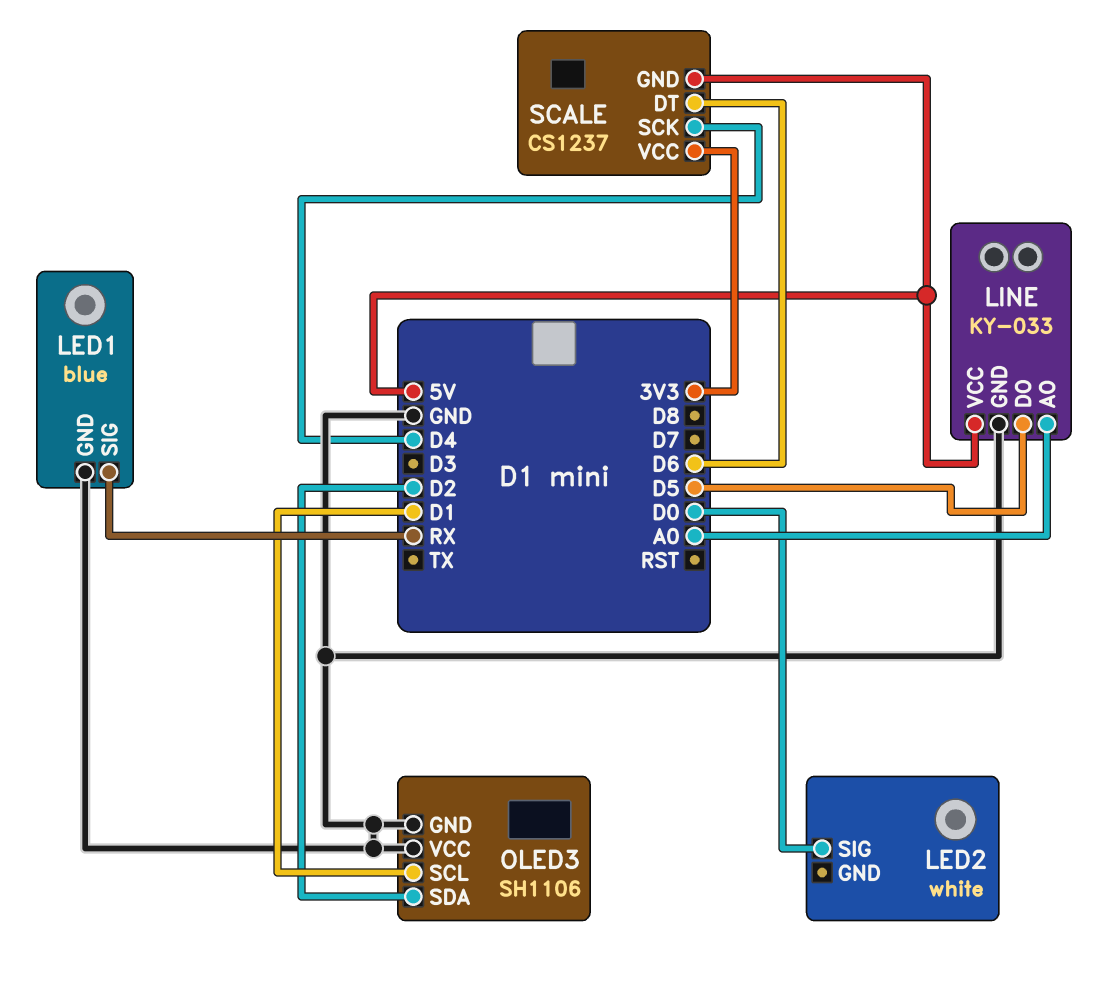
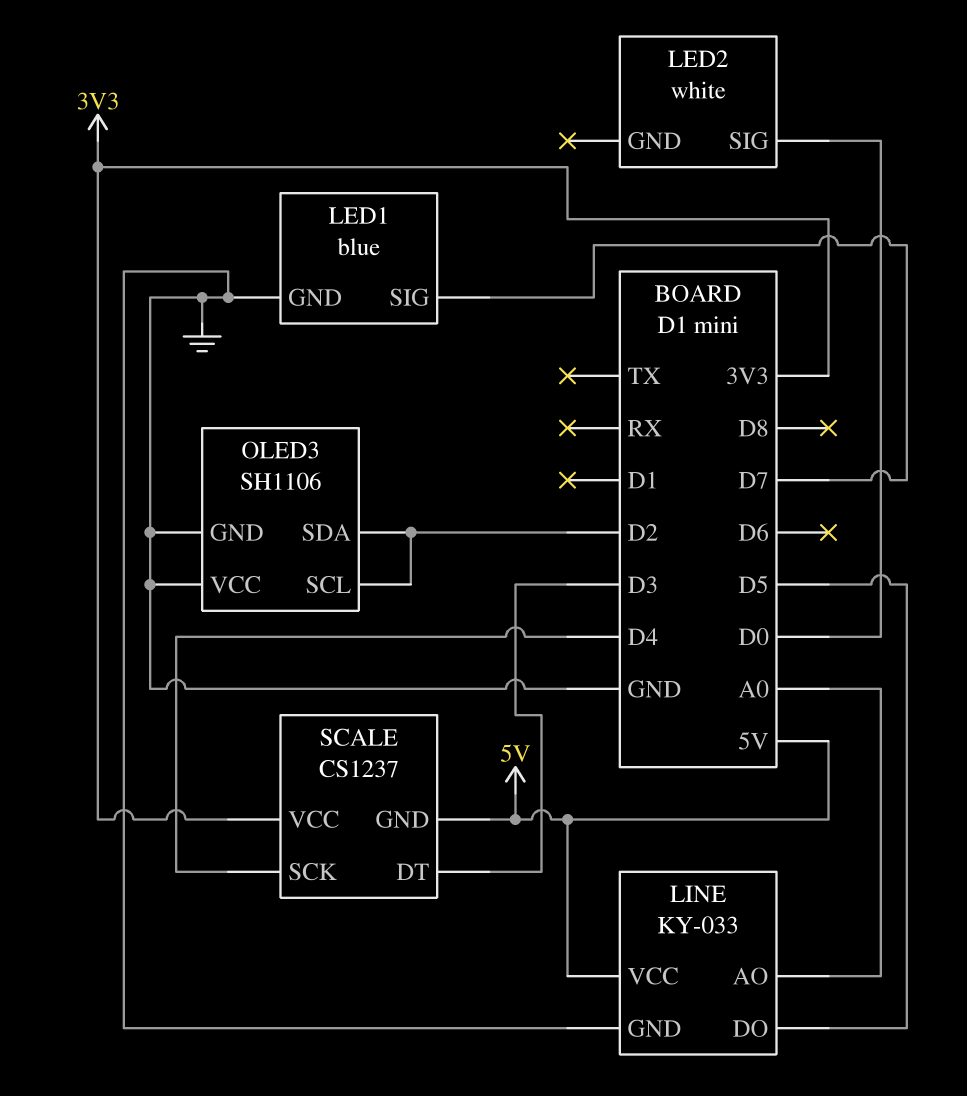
LED1 pin SIG: RX -> D7
OLED3 pin SCL: D1 -> D2
SCALE pin DT: D6 -> D3

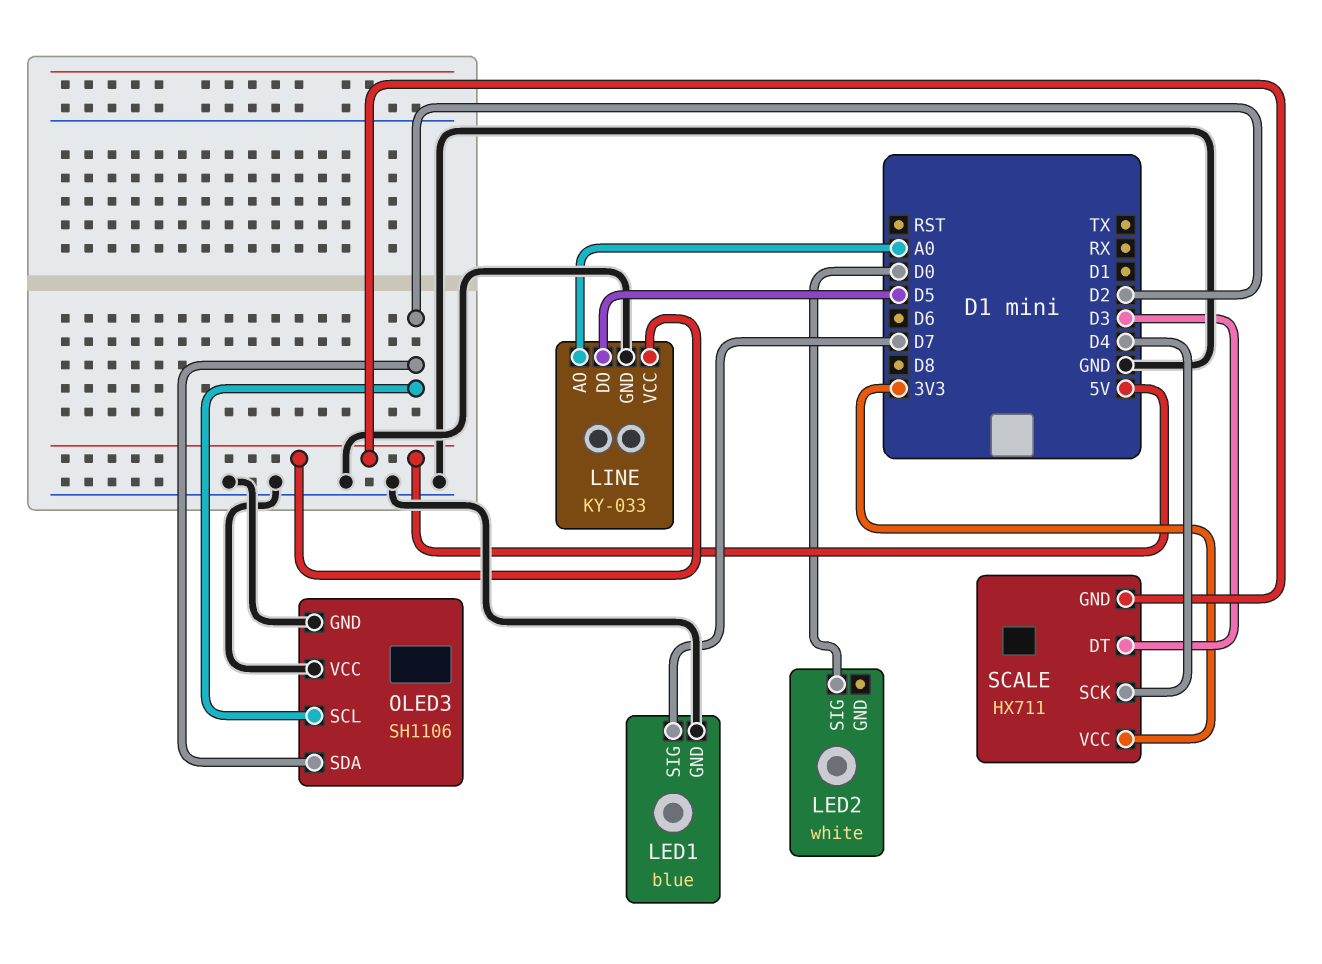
SCALE: CS1237 -> HX711

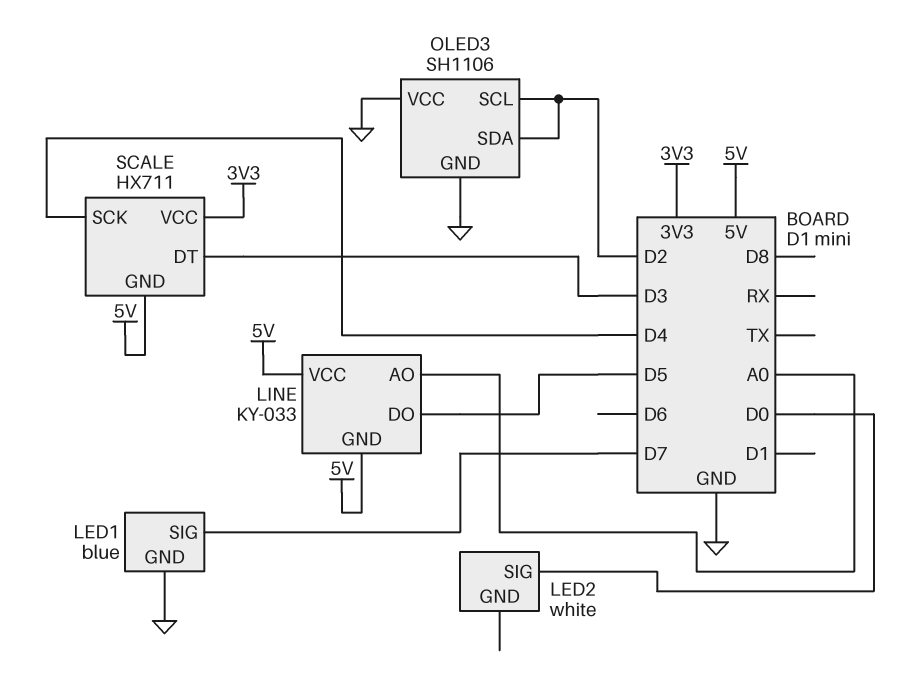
LINE pin GND: GND -> 5V

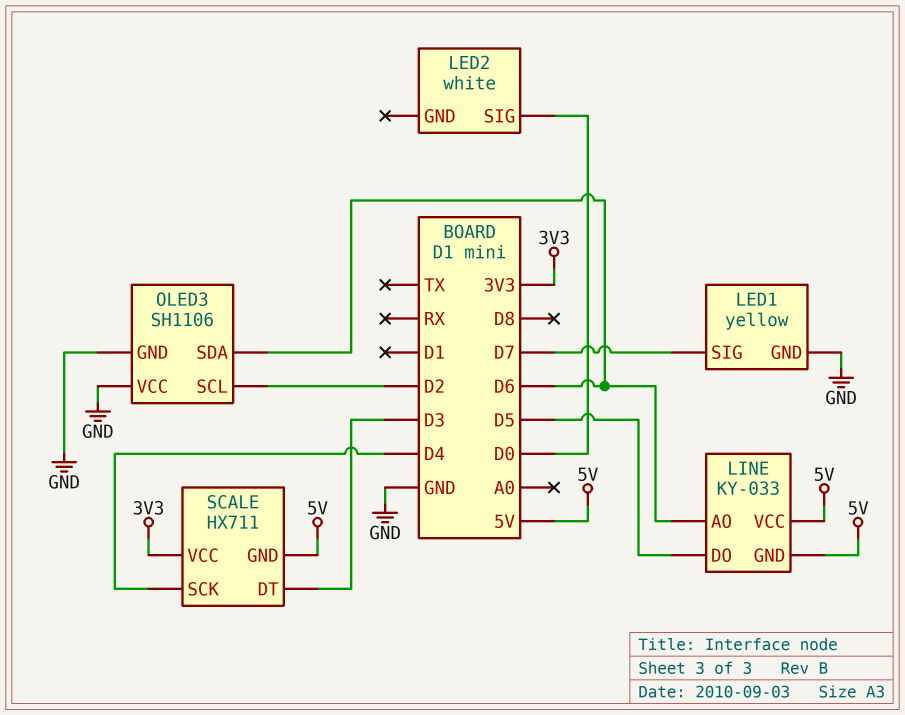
LED1: blue -> yellow
LINE pin AO: A0 -> D6
OLED3 pin SDA: D2 -> D6

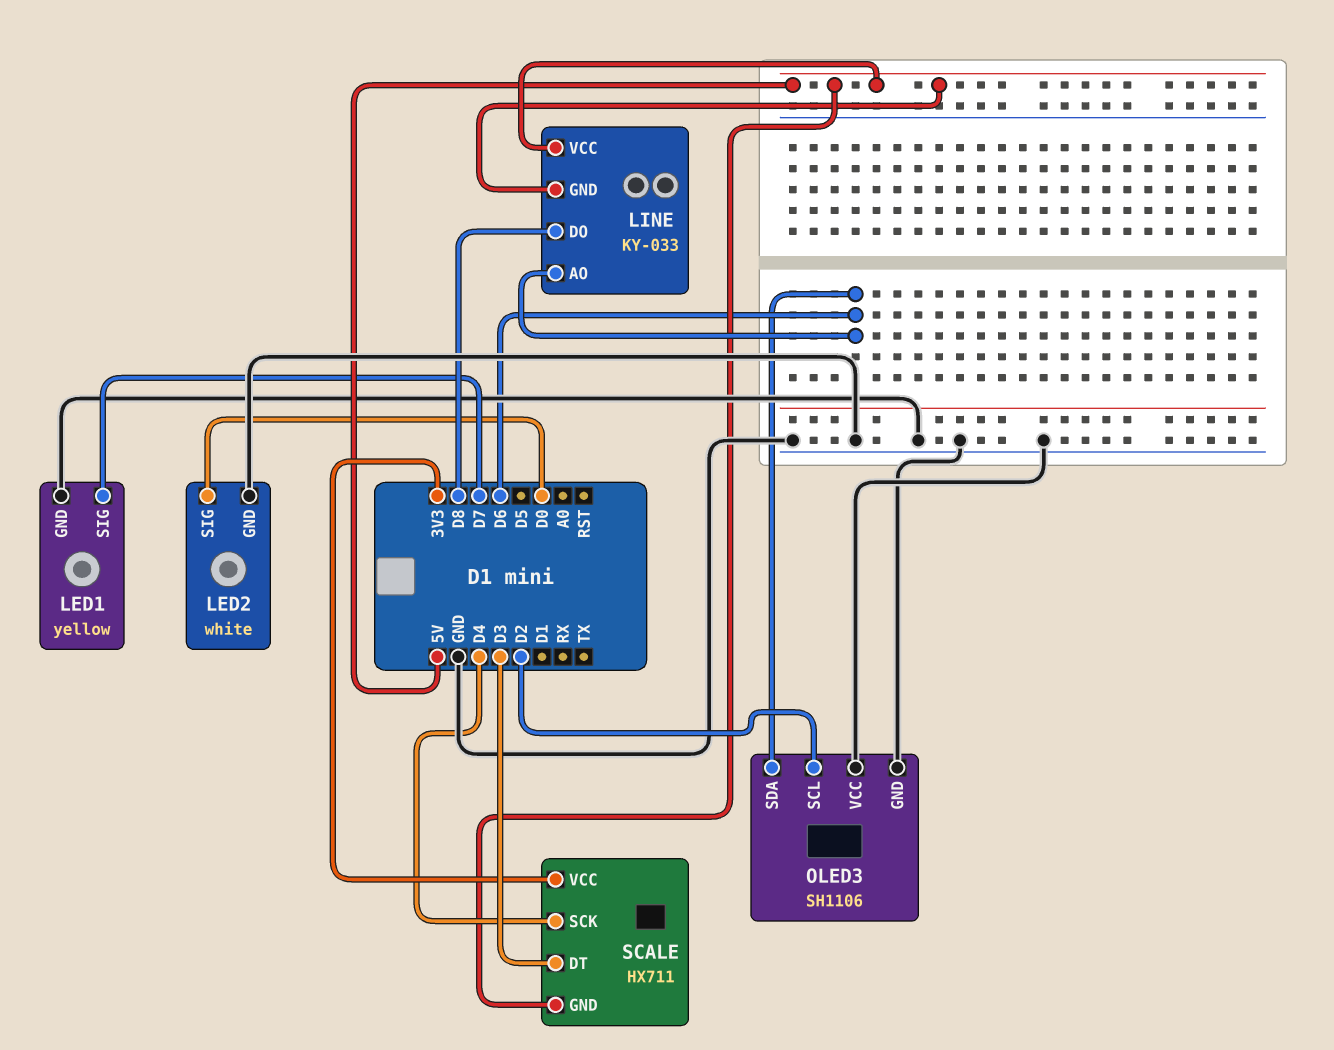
LED2 pin GND: none -> GND
LINE pin DO: D5 -> D8

